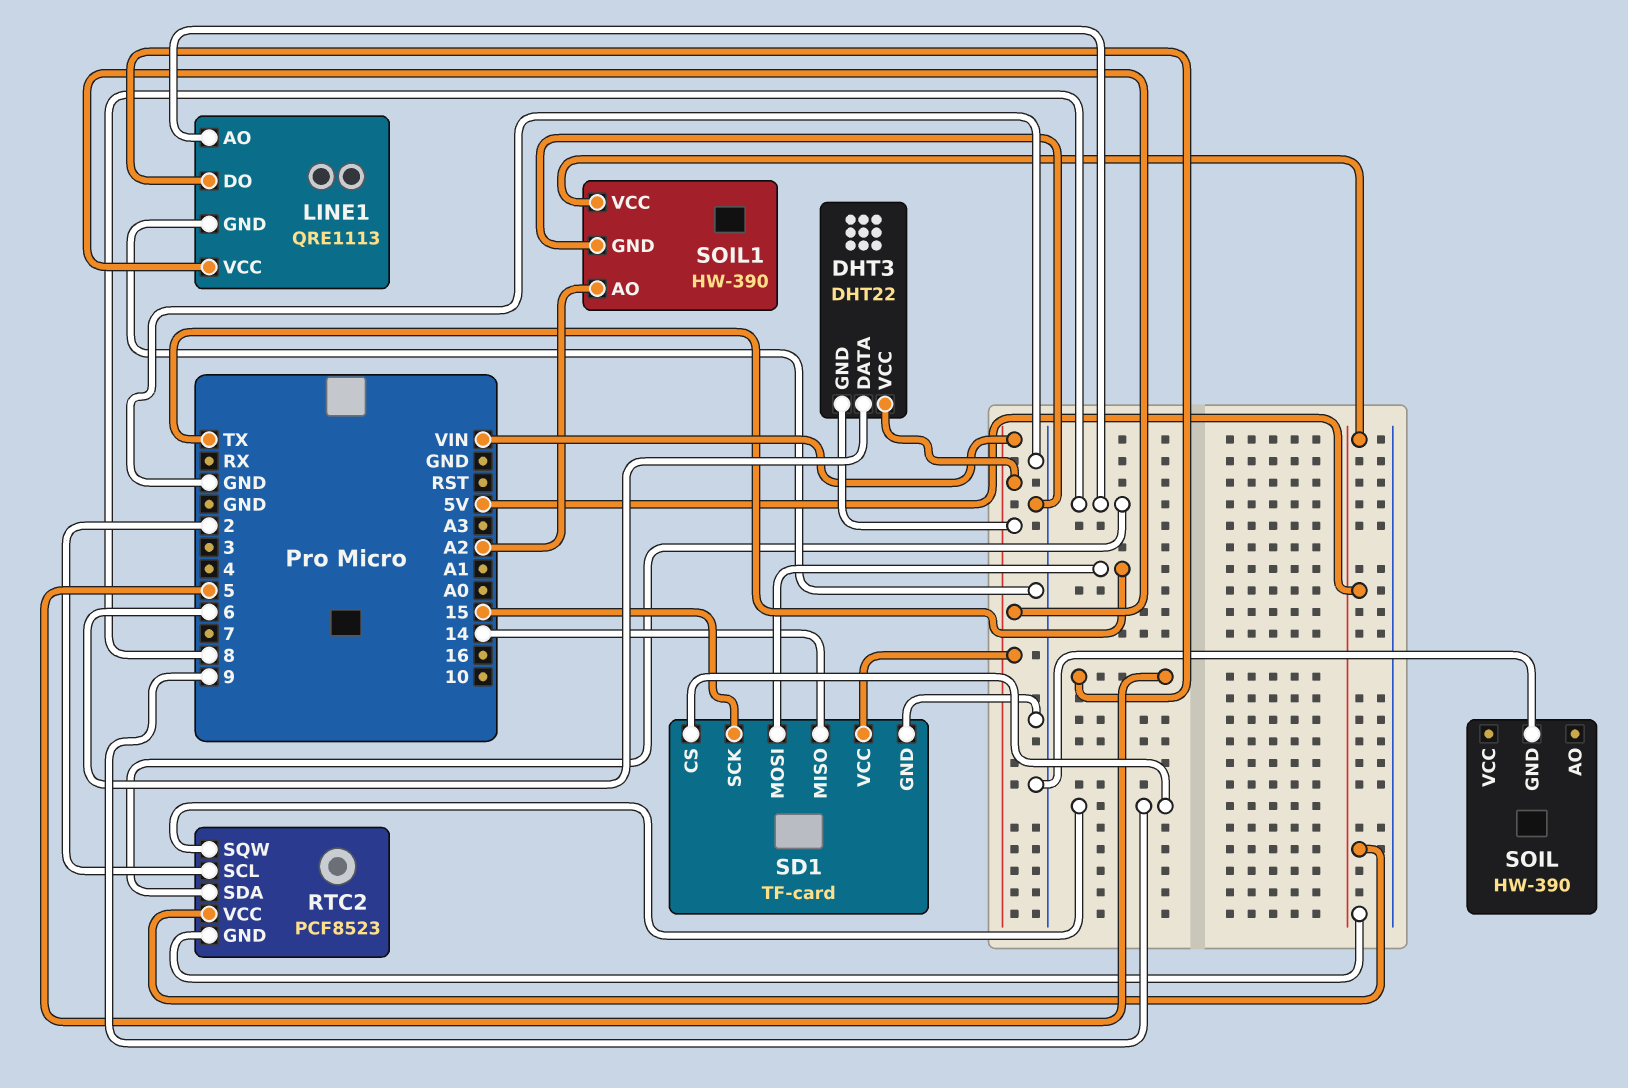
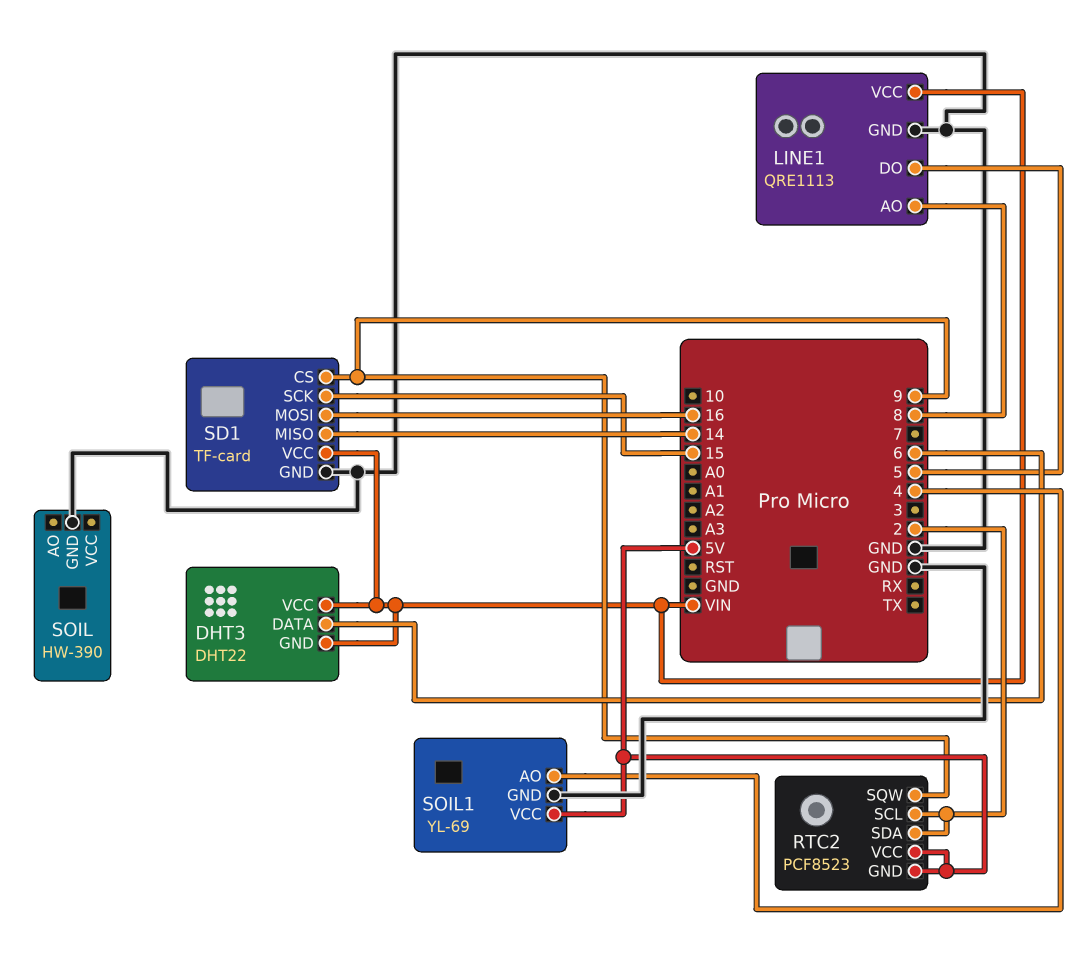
RTC2 pin SDA: 8 -> 2
SD1 pin MOSI: TX -> 16
SOIL1: HW-390 -> YL-69
SOIL1 pin AO: A2 -> 4

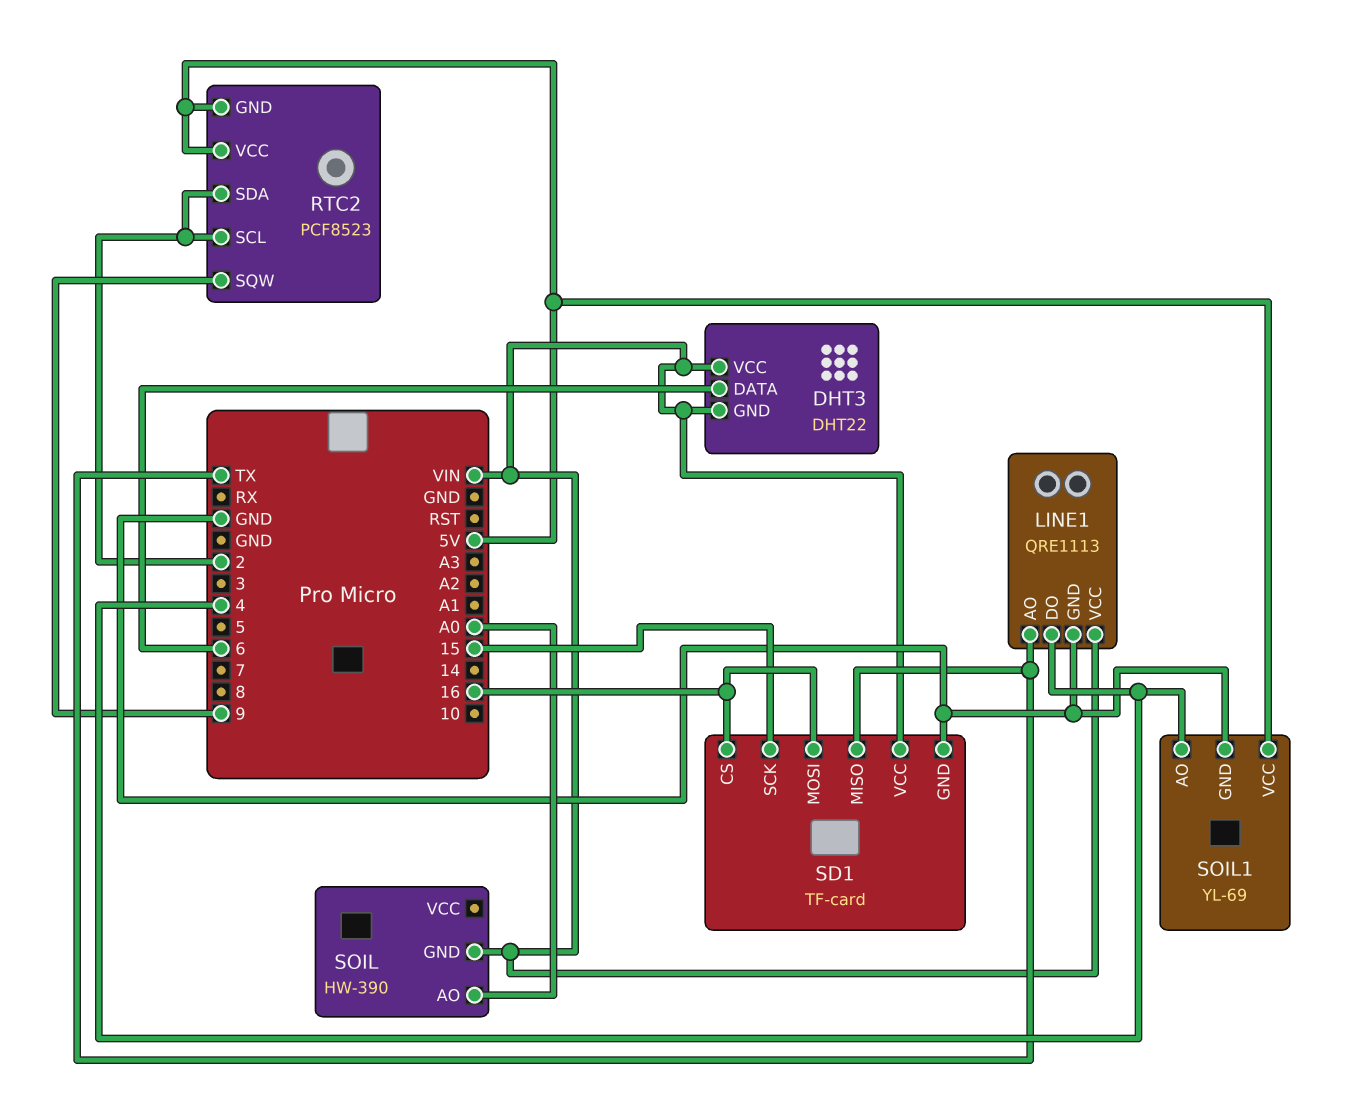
LINE1 pin AO: 8 -> TX
LINE1 pin DO: 5 -> 4
SD1 pin CS: 9 -> 16
SD1 pin MISO: 14 -> TX
SOIL pin AO: none -> A0
SOIL pin GND: GND -> VIN

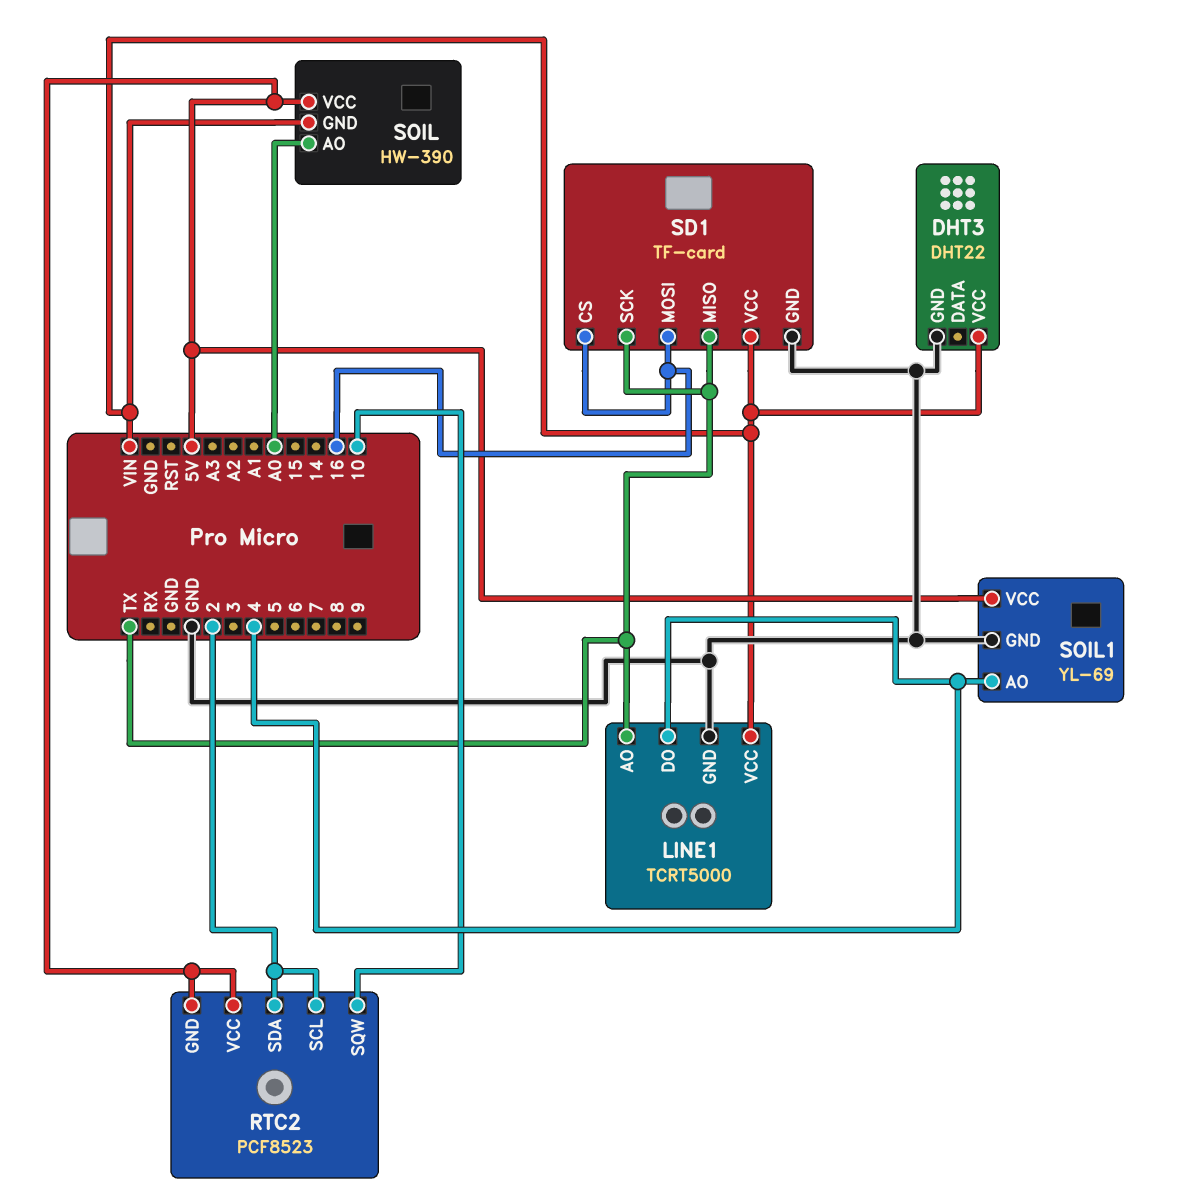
DHT3 pin DATA: 6 -> none
DHT3 pin GND: VIN -> GND
LINE1: QRE1113 -> TCRT5000
RTC2 pin SQW: 9 -> 10
SD1 pin SCK: 15 -> TX
SOIL pin VCC: none -> 5V

